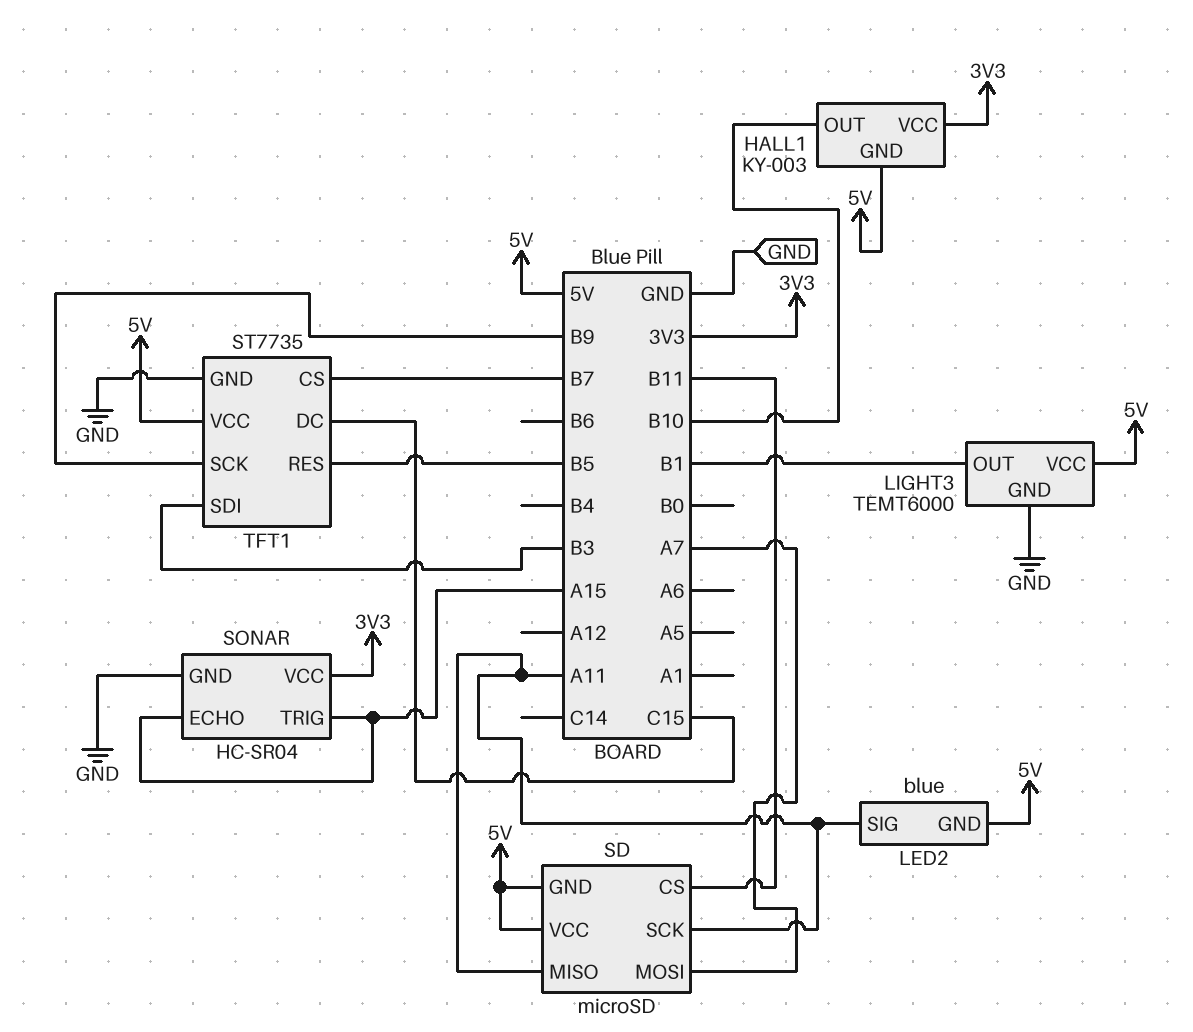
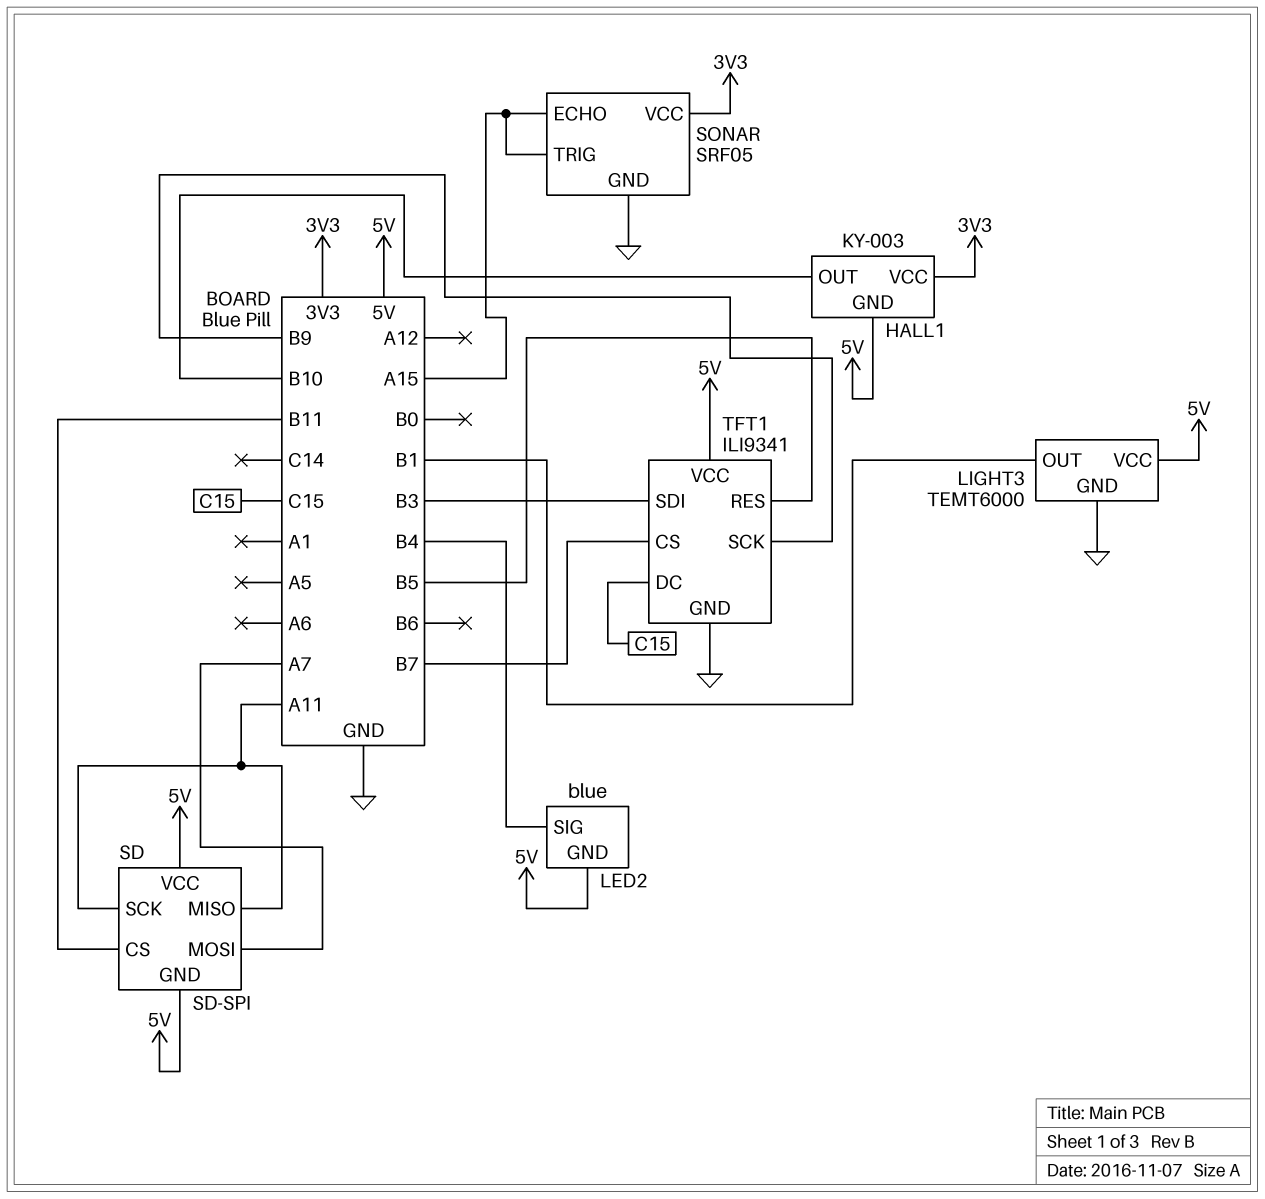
LED2 pin SIG: A11 -> B4
SD: microSD -> SD-SPI
SONAR: HC-SR04 -> SRF05
TFT1: ST7735 -> ILI9341

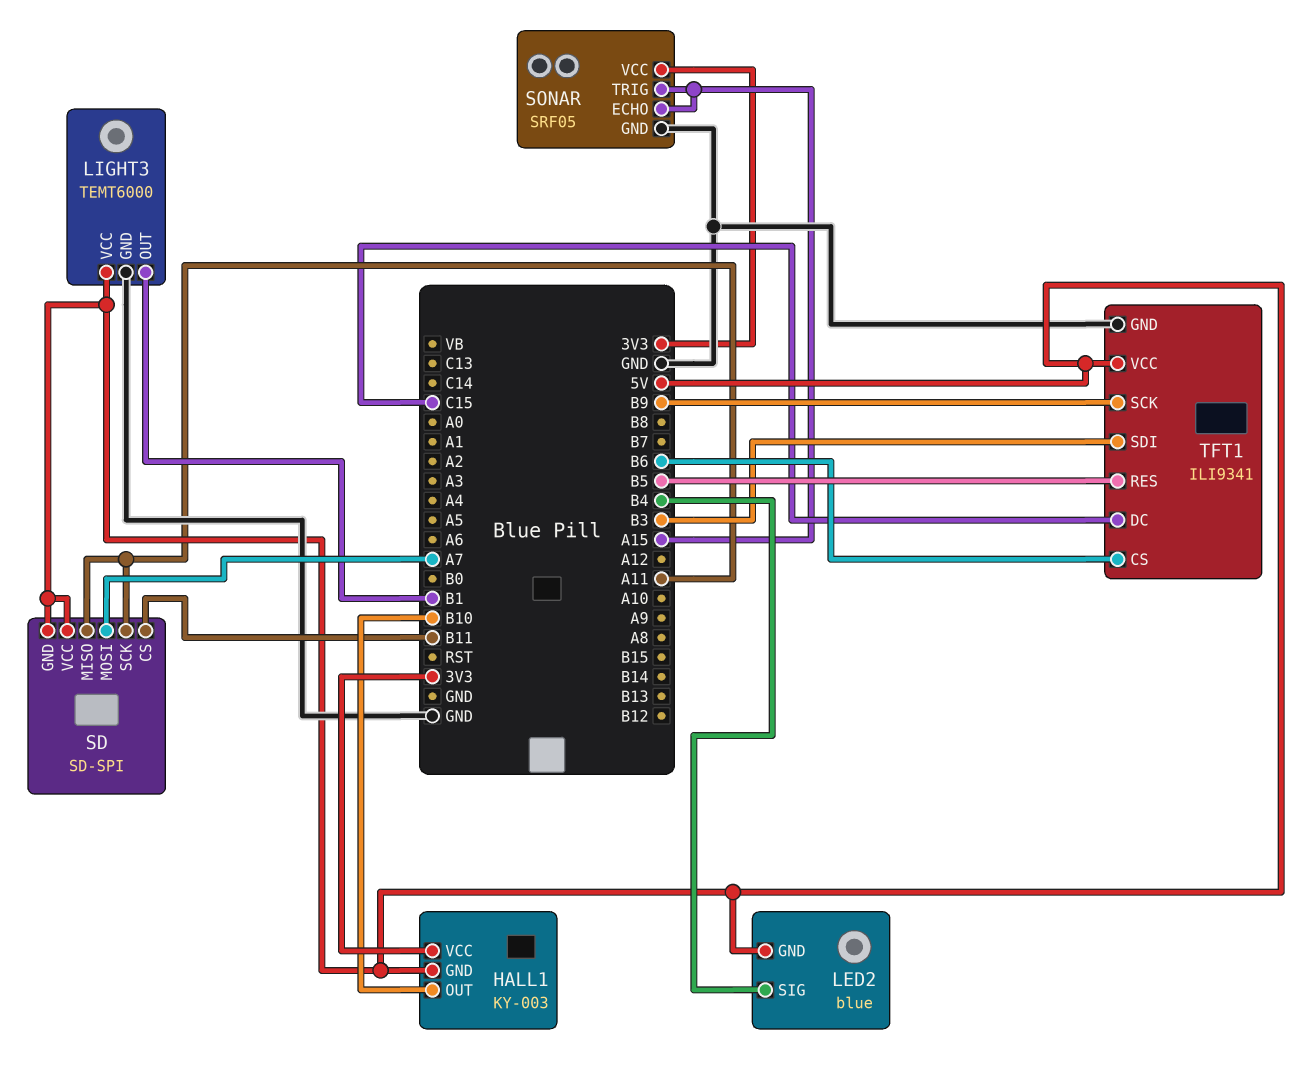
TFT1 pin CS: B7 -> B6

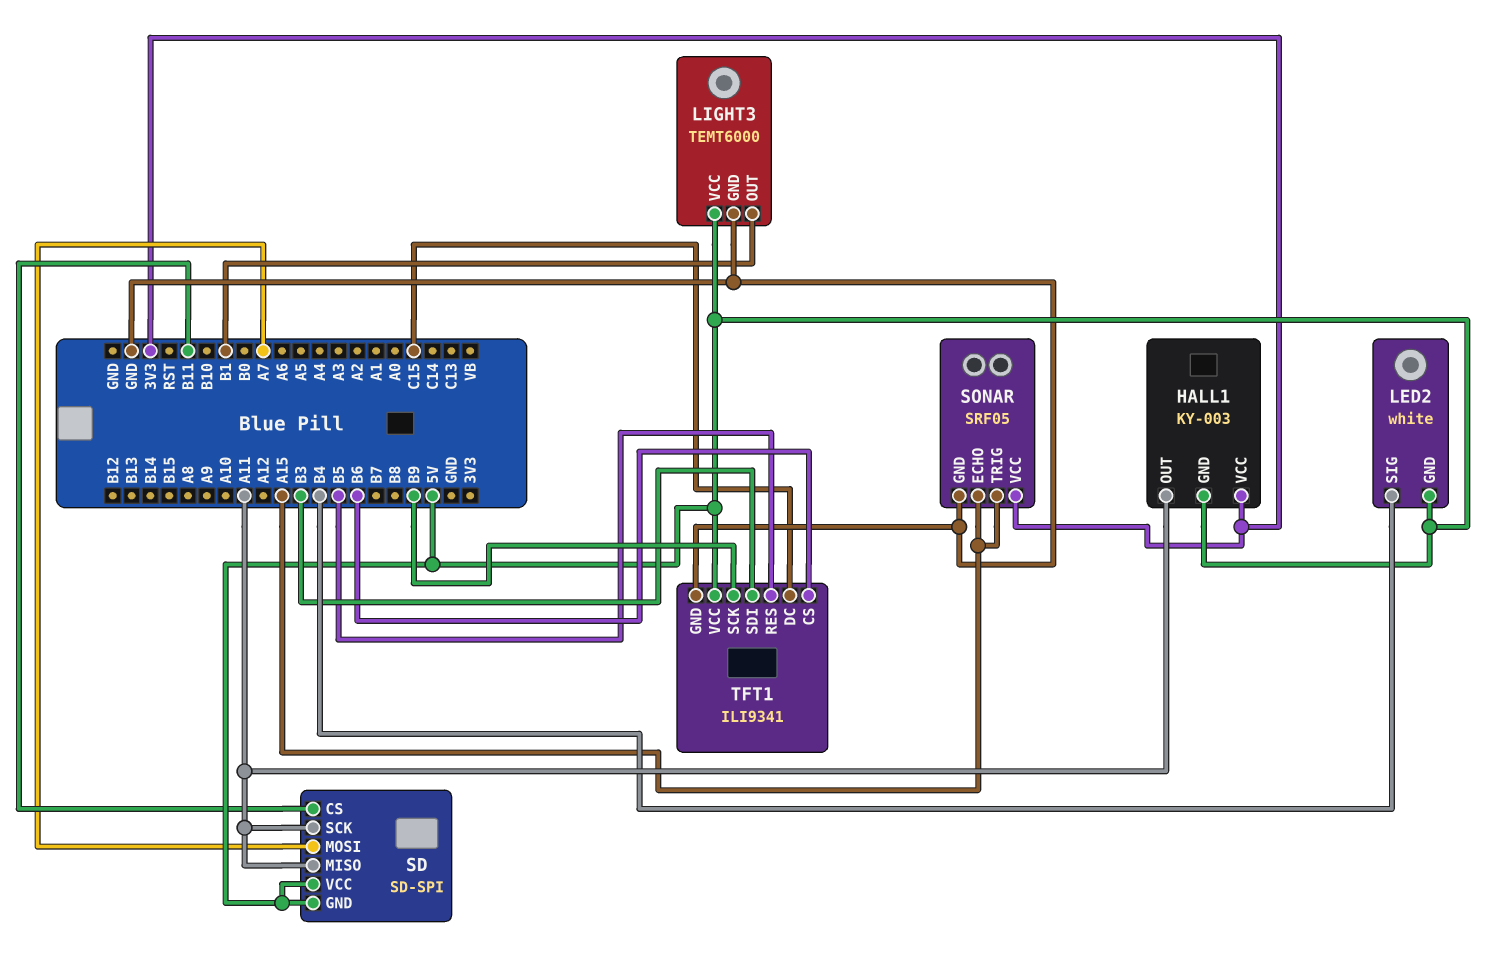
HALL1 pin OUT: B10 -> A11
LED2: blue -> white

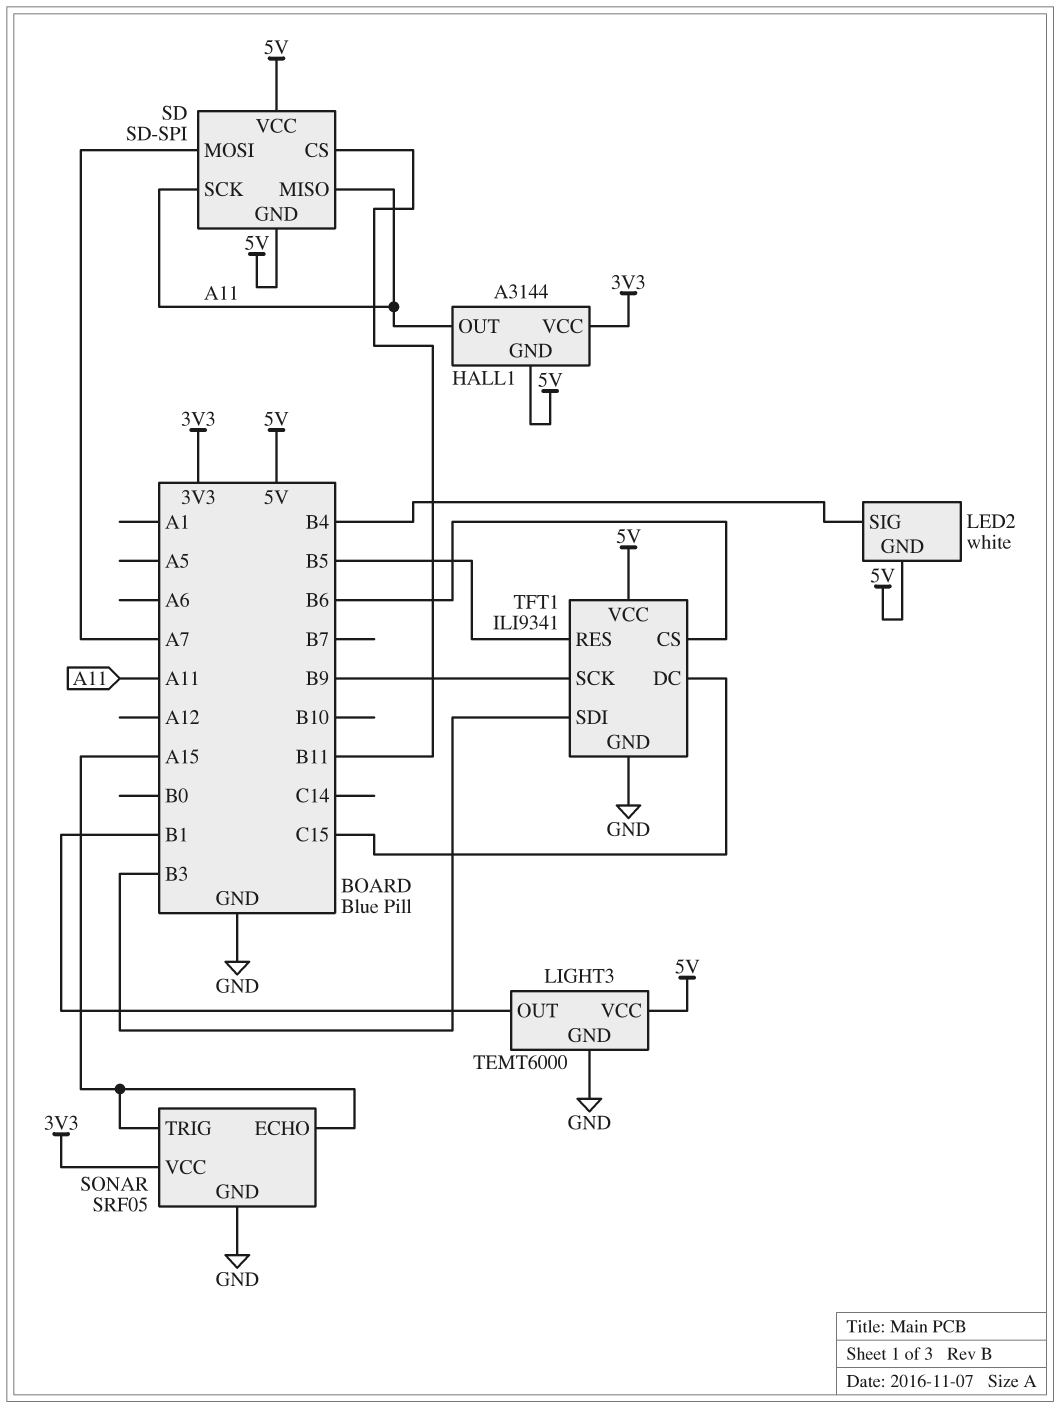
HALL1: KY-003 -> A3144

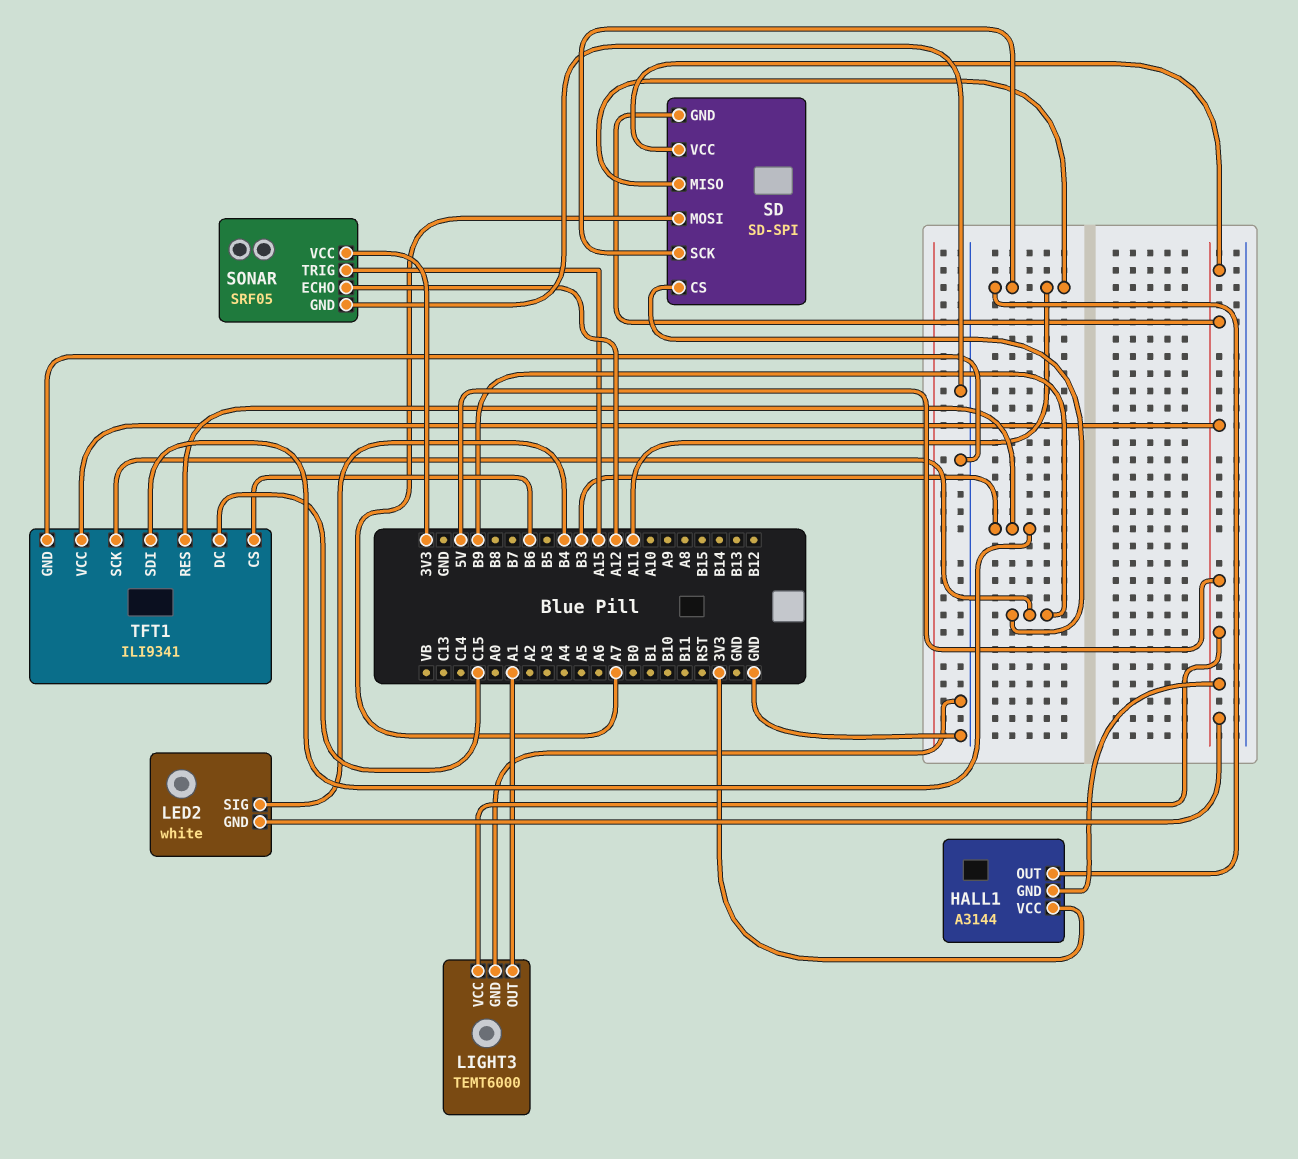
LIGHT3 pin OUT: B1 -> A1
SD pin CS: B11 -> B9
SONAR pin ECHO: A15 -> A12
TFT1 pin RES: B5 -> B3

